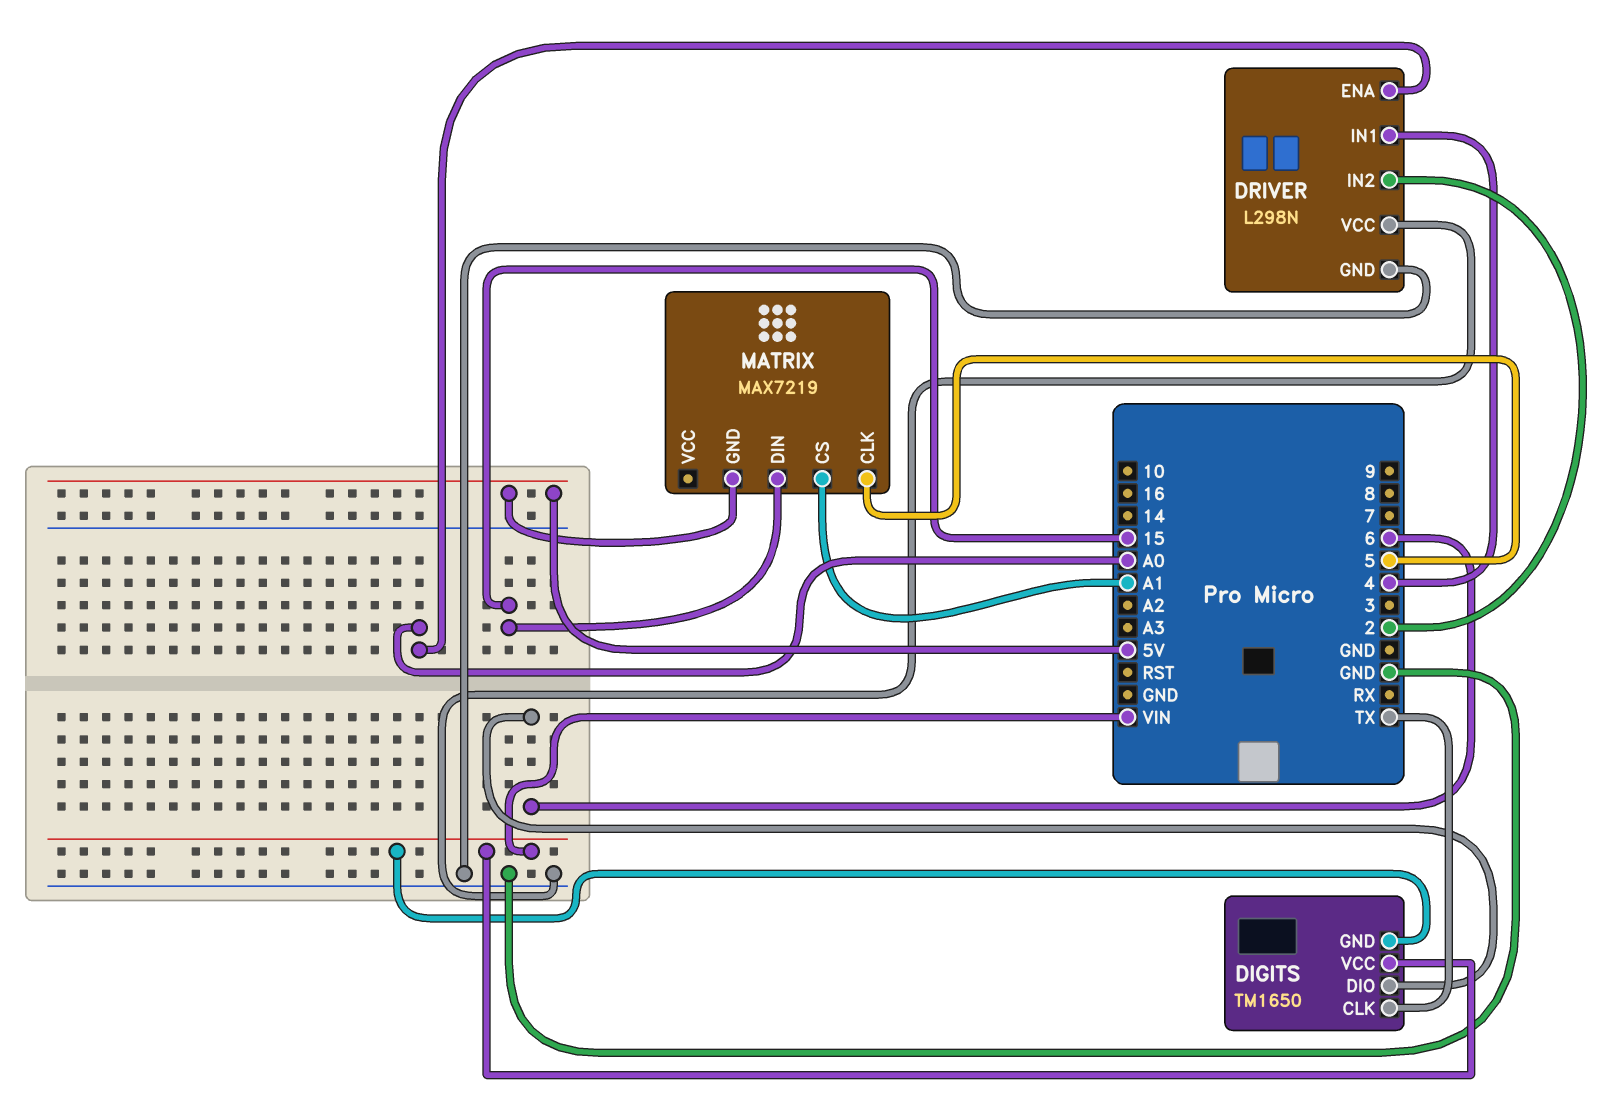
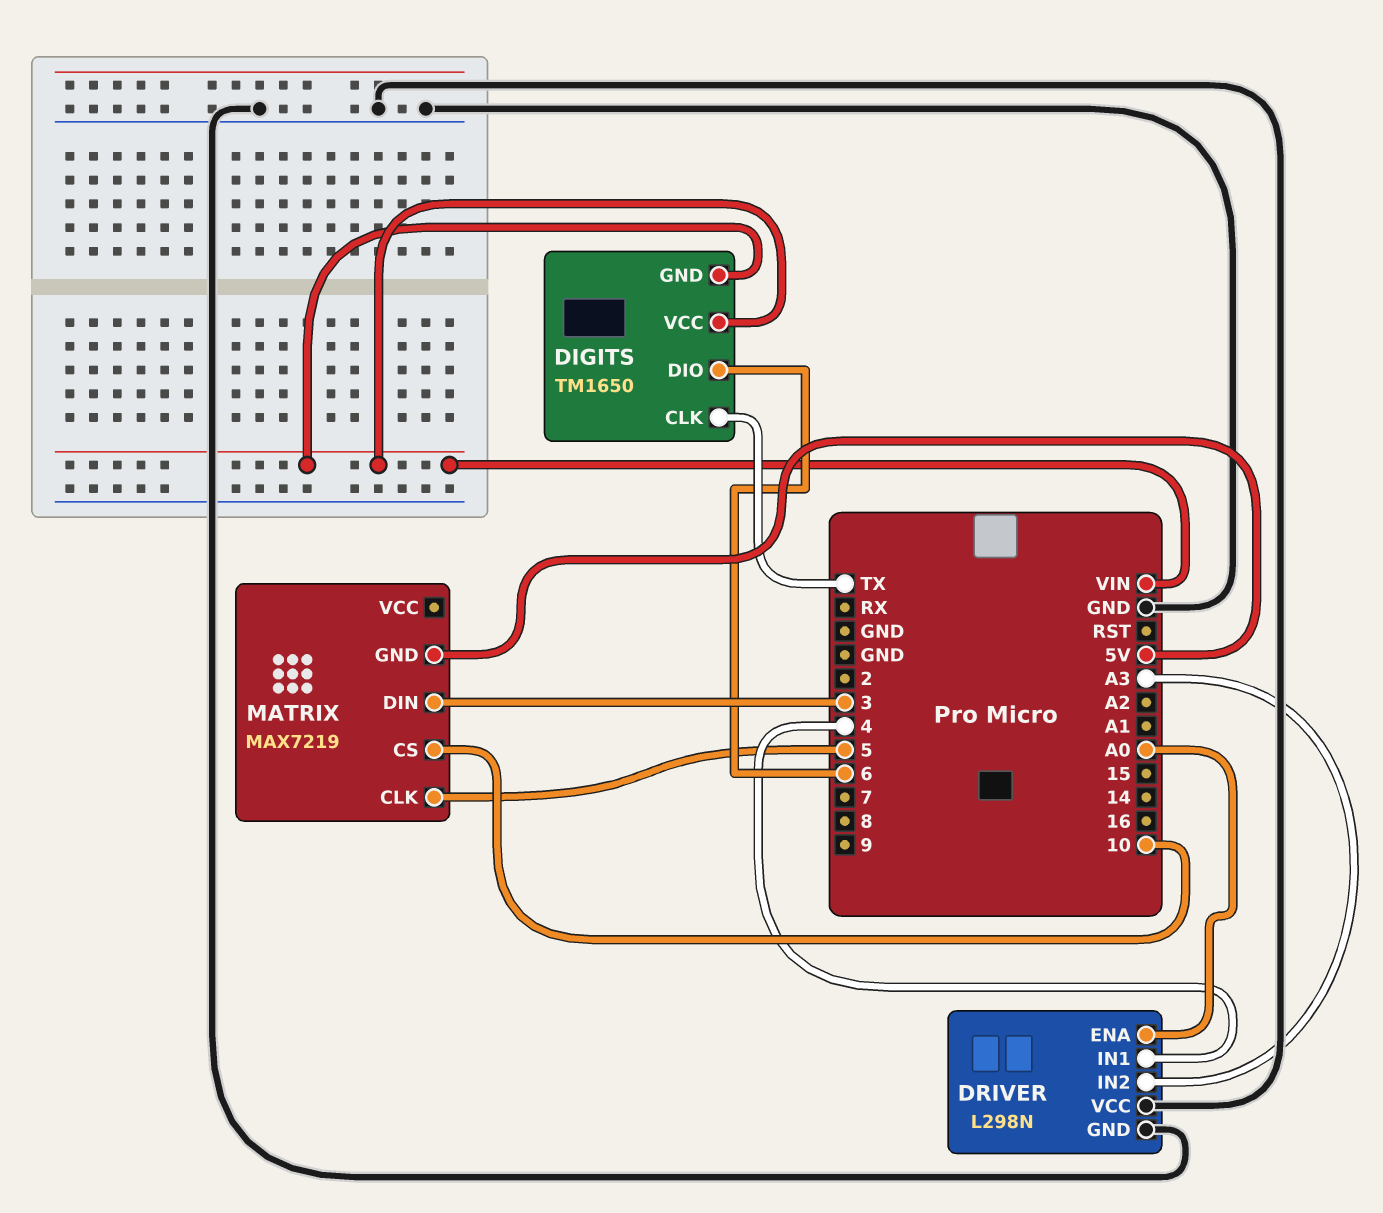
DRIVER pin IN2: 2 -> A3
MATRIX pin CS: A1 -> 10
MATRIX pin DIN: 15 -> 3

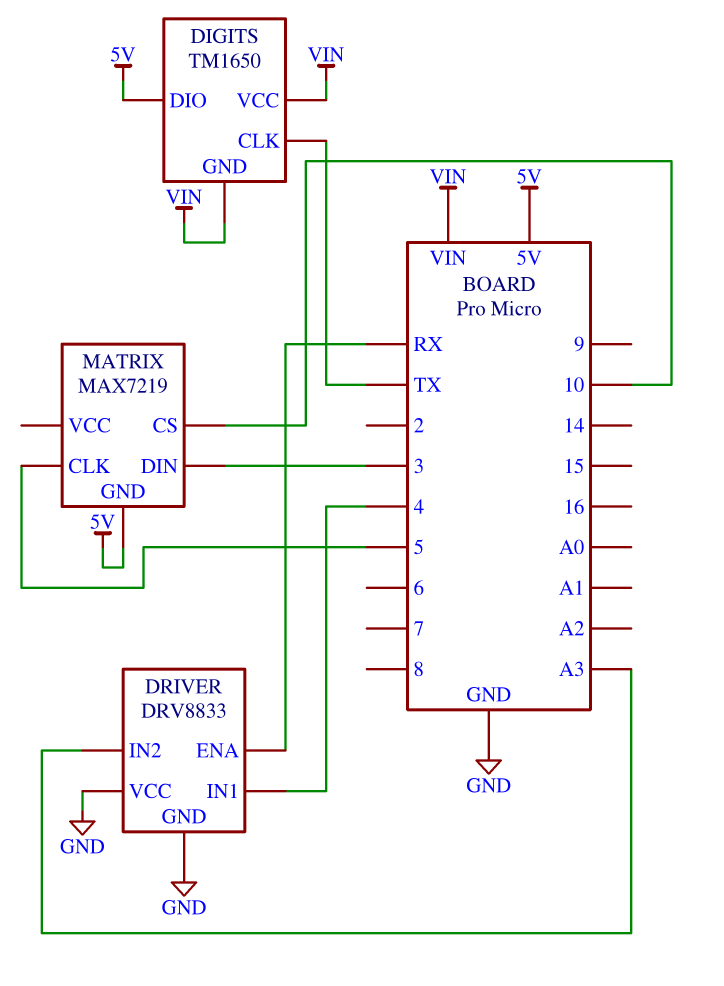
DIGITS pin DIO: 6 -> 5V
DRIVER: L298N -> DRV8833
DRIVER pin ENA: A0 -> RX

